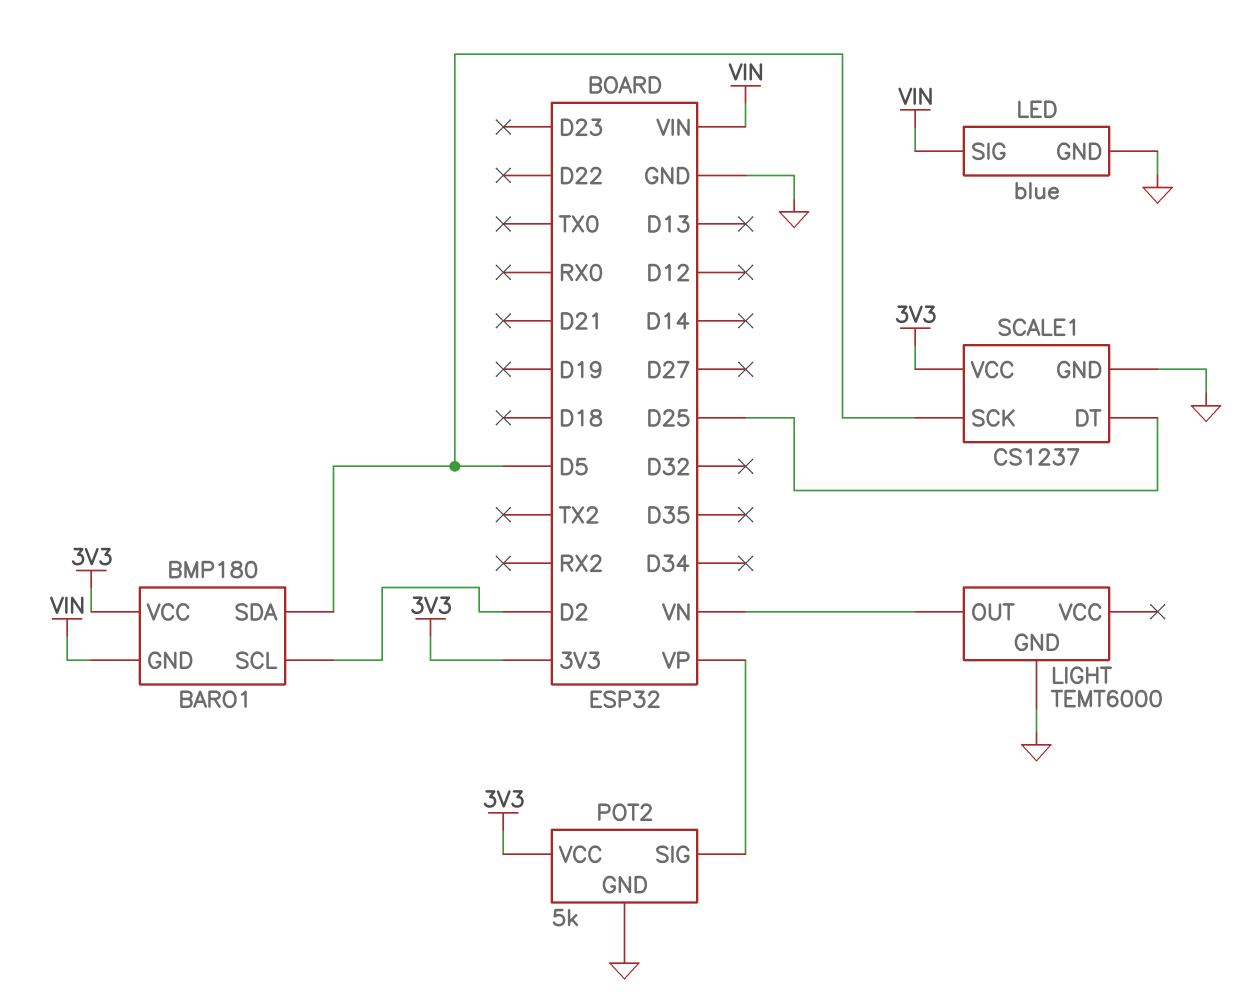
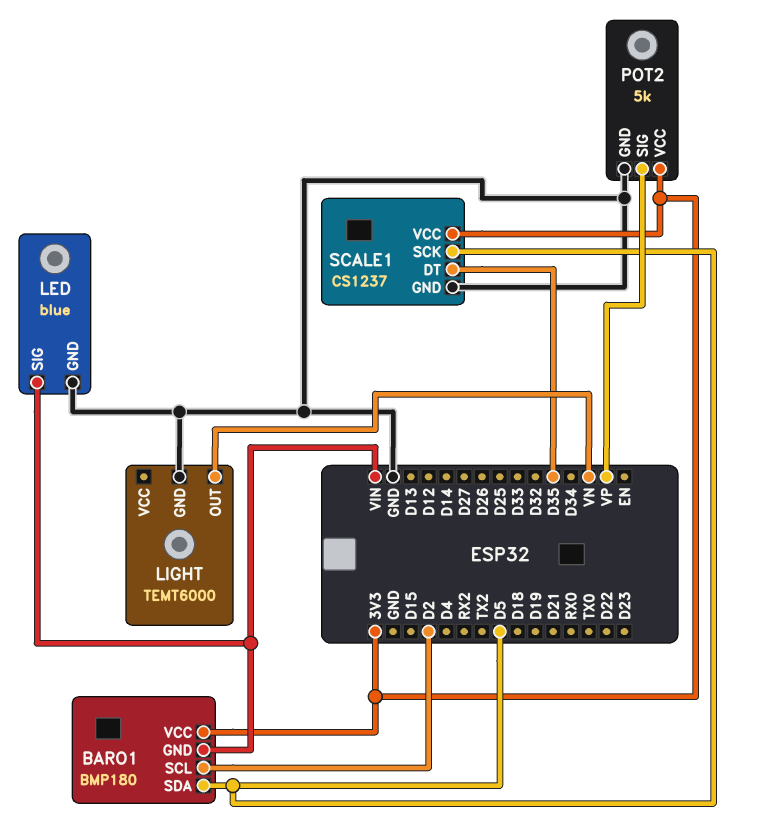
SCALE1 pin DT: D25 -> D35

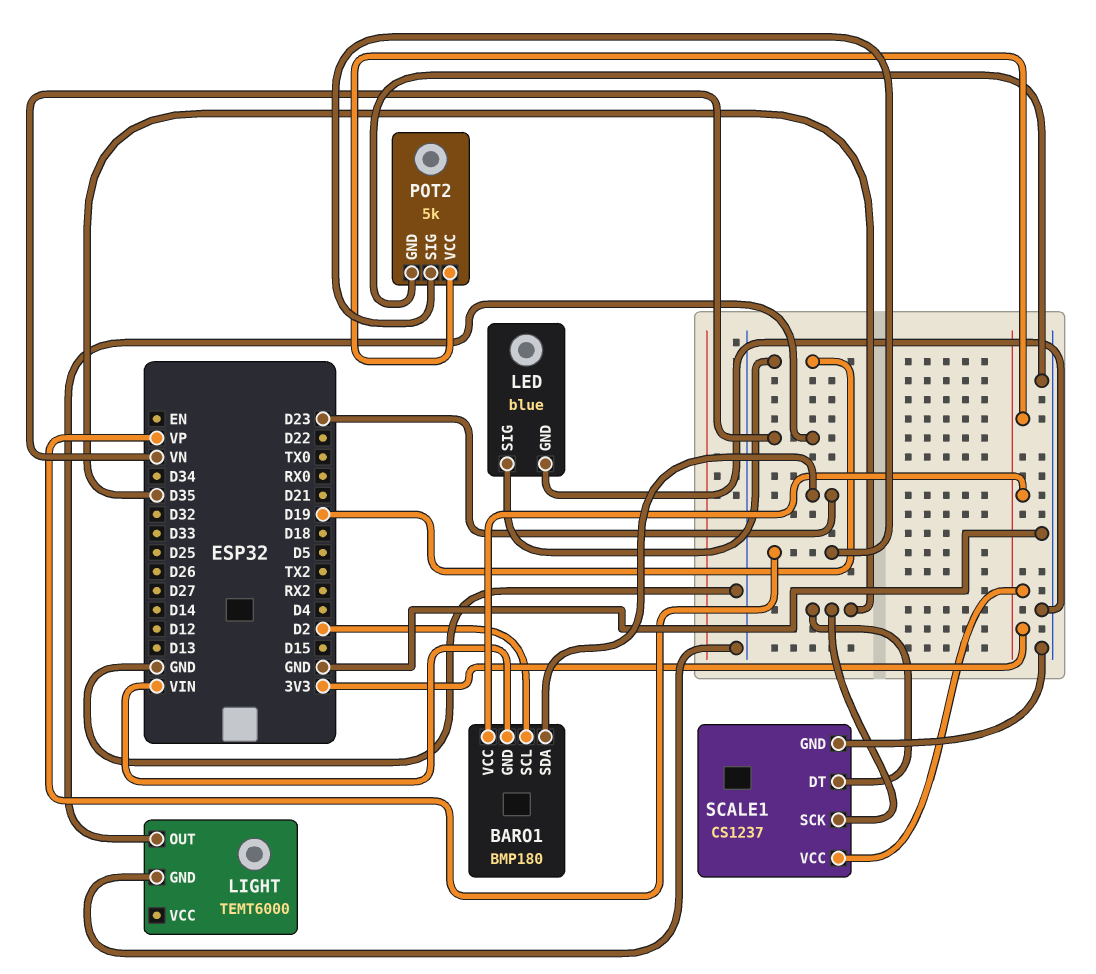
BARO1 pin SDA: D5 -> D23
LED pin SIG: VIN -> D19
SCALE1 pin SCK: D5 -> D35

